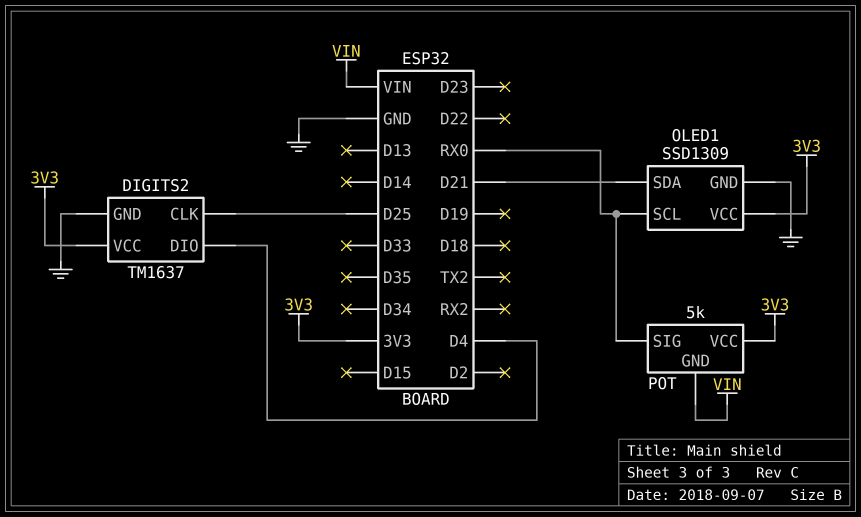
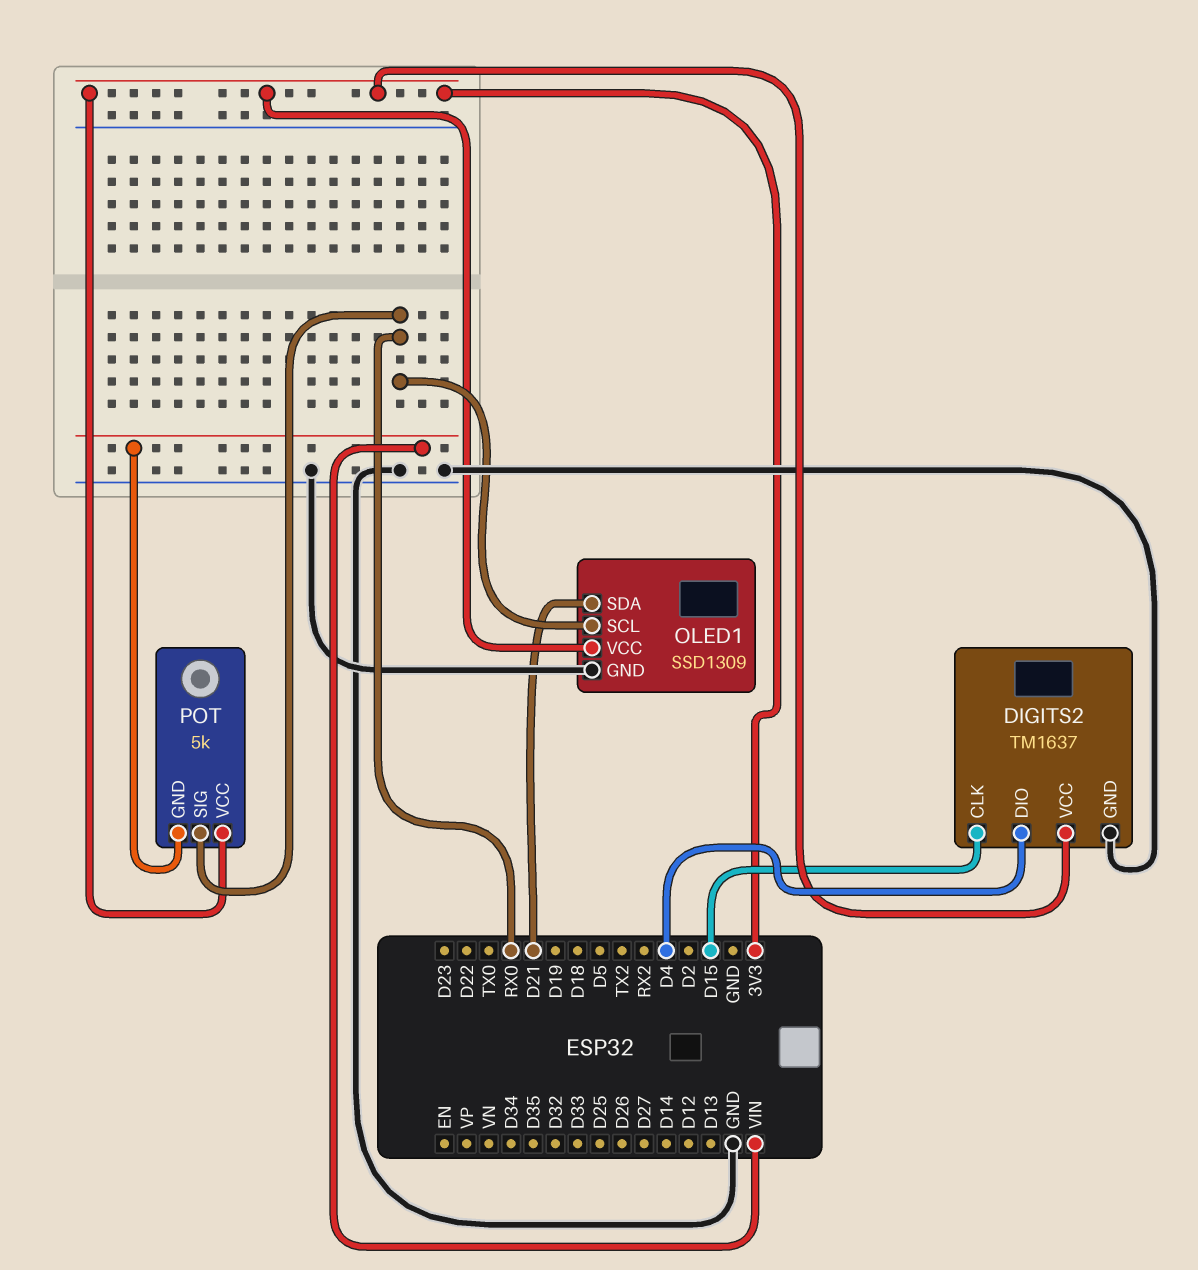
DIGITS2 pin CLK: D25 -> D15

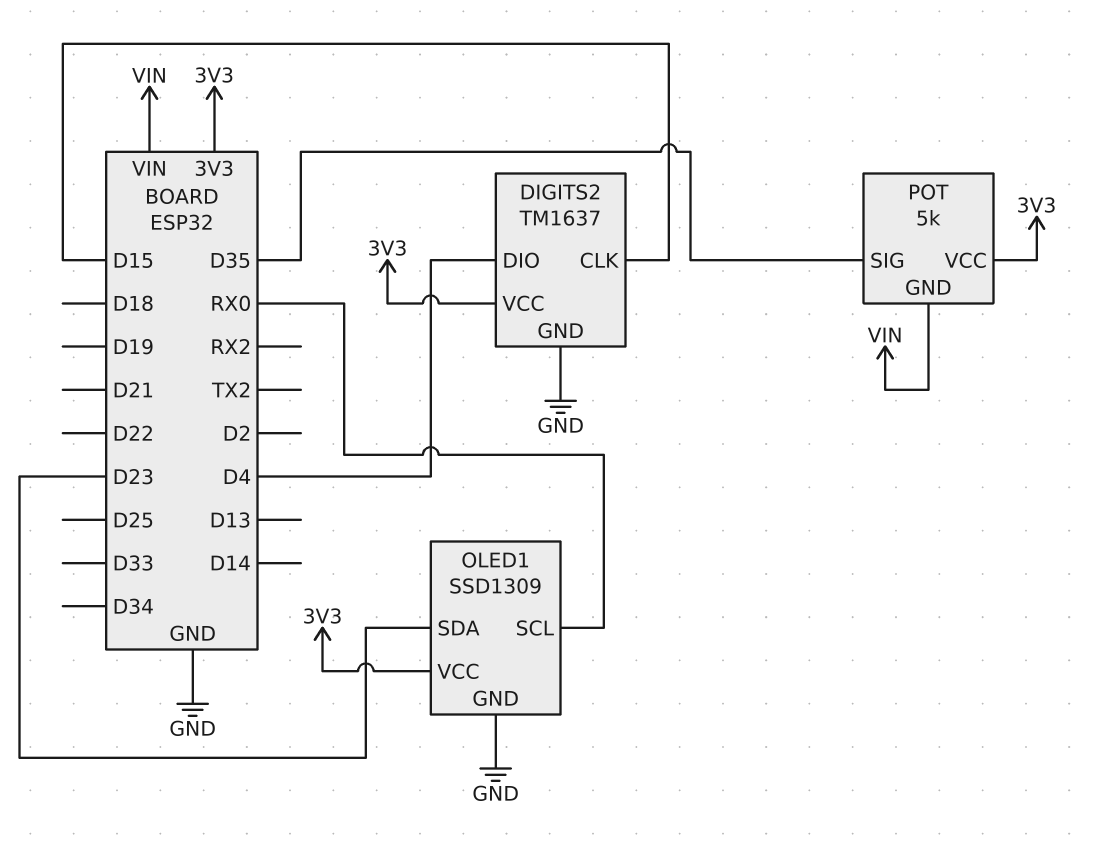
OLED1 pin SDA: D21 -> D23
POT pin SIG: RX0 -> D35

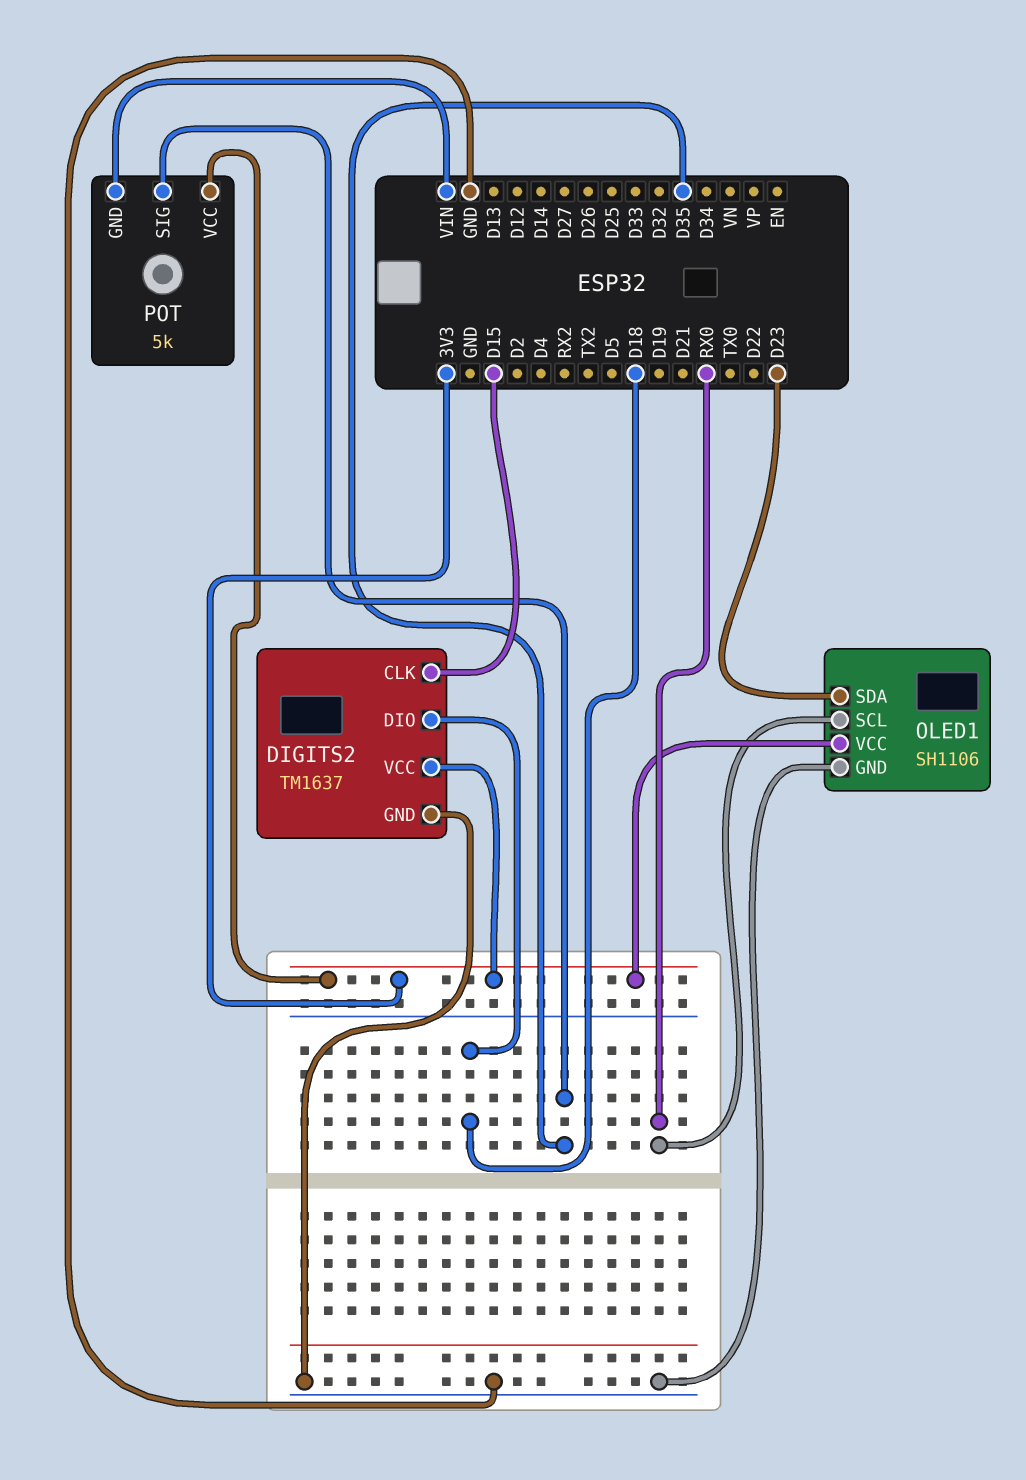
DIGITS2 pin DIO: D4 -> D18
OLED1: SSD1309 -> SH1106

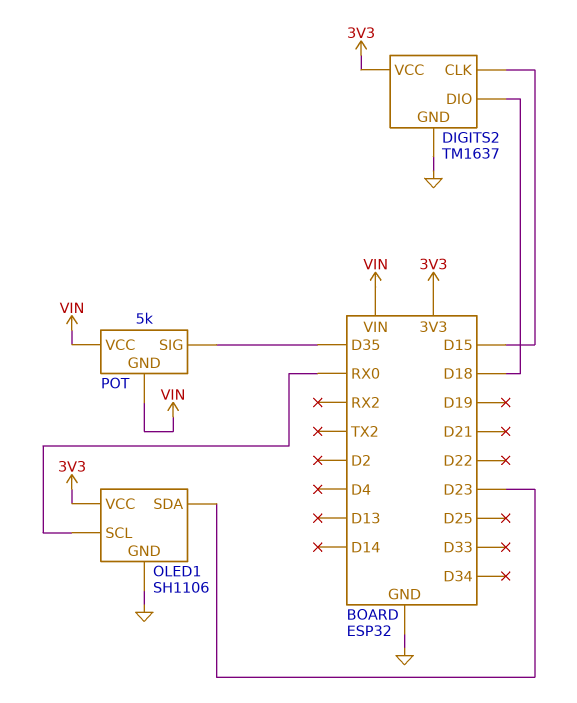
POT pin VCC: 3V3 -> VIN

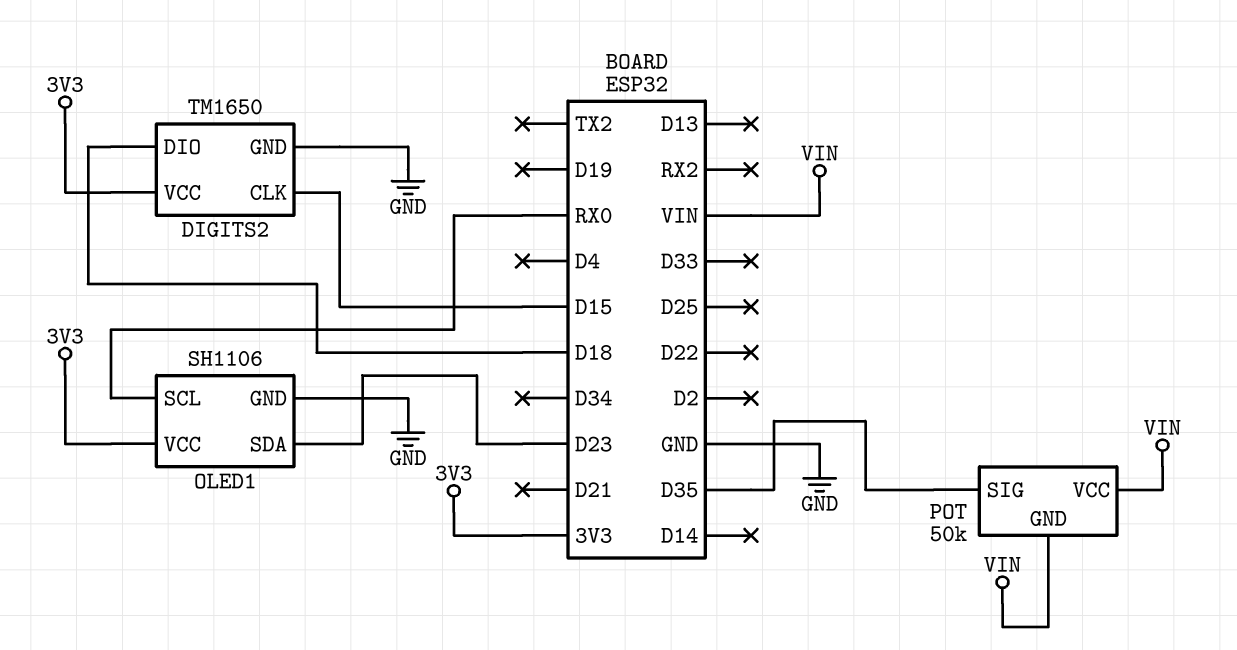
DIGITS2: TM1637 -> TM1650
POT: 5k -> 50k

